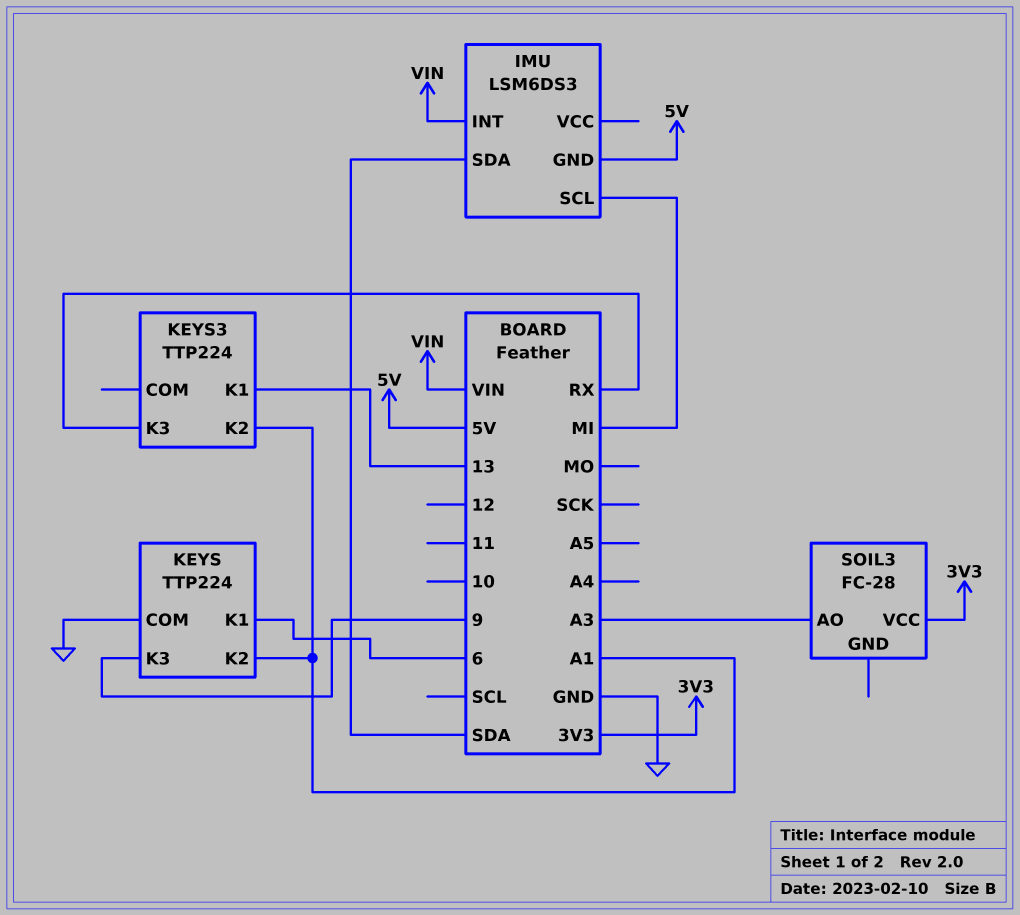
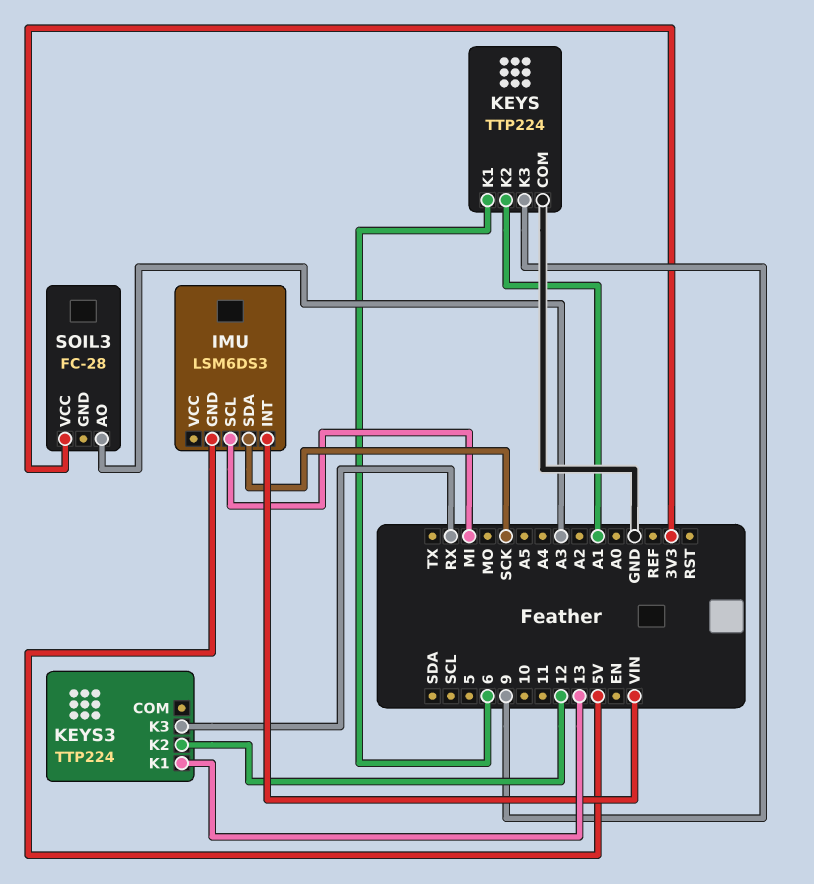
IMU pin SDA: SDA -> SCK
KEYS3 pin K2: A1 -> 12

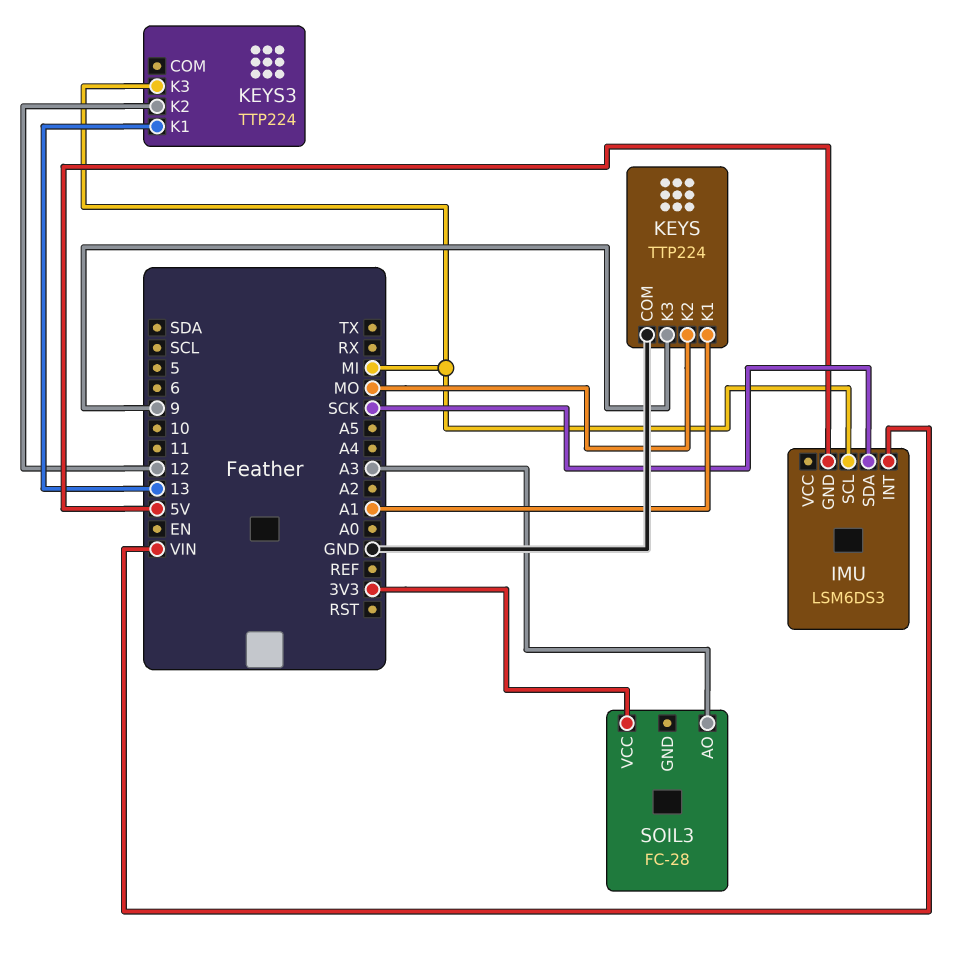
KEYS pin K1: 6 -> A1
KEYS pin K2: A1 -> MO
KEYS3 pin K3: RX -> MI

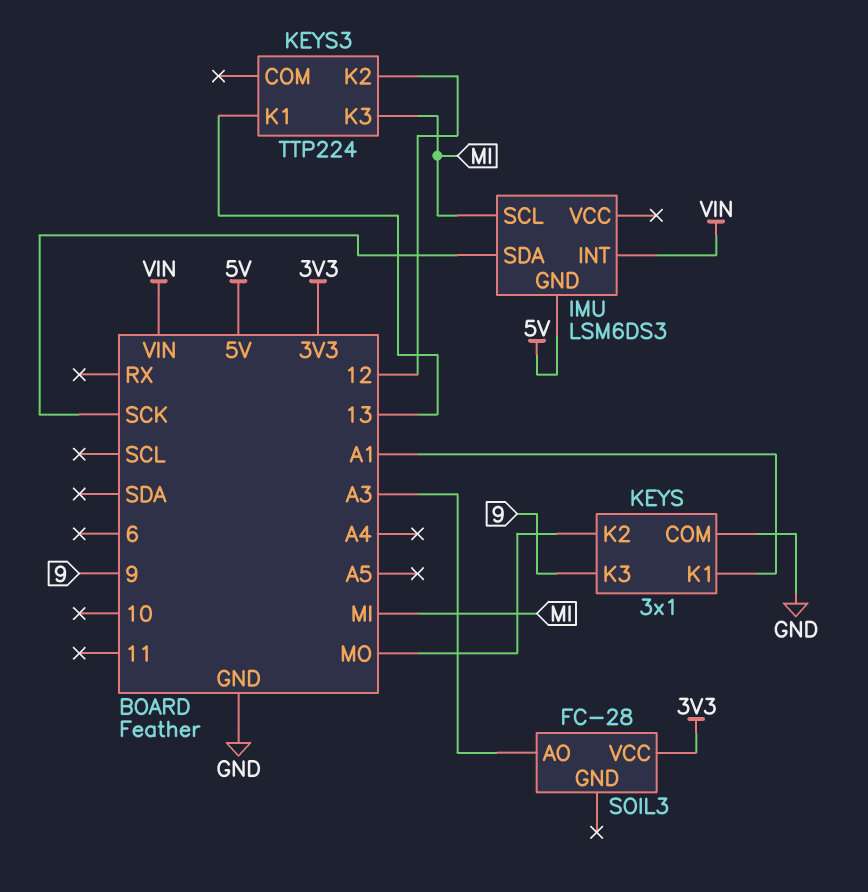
KEYS: TTP224 -> 3x1

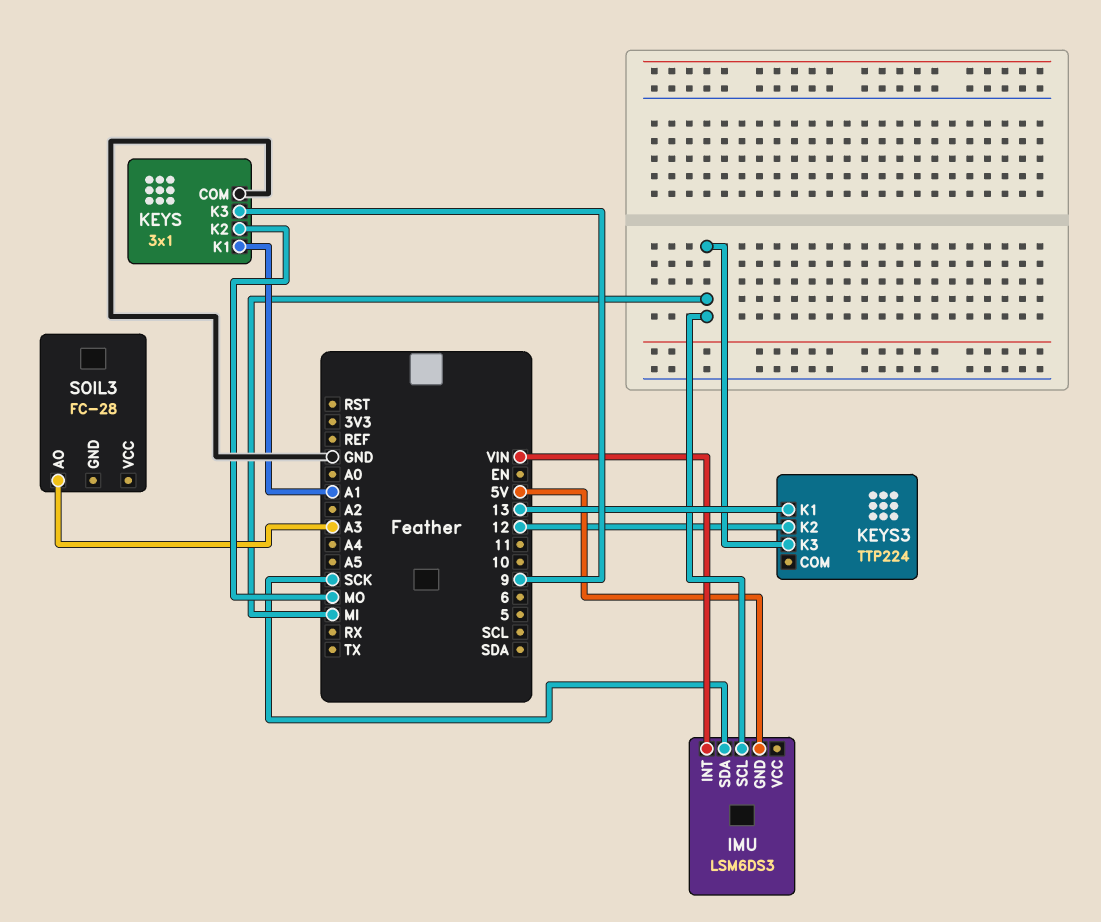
SOIL3 pin VCC: 3V3 -> none

